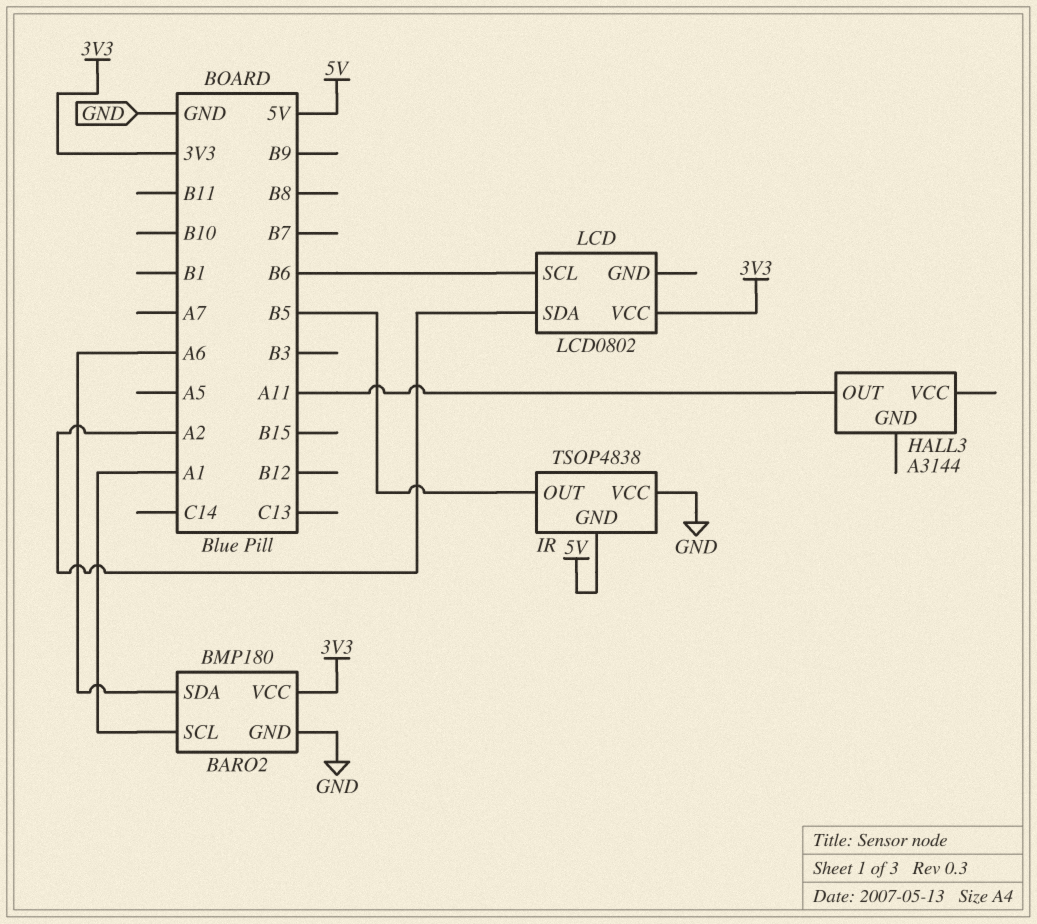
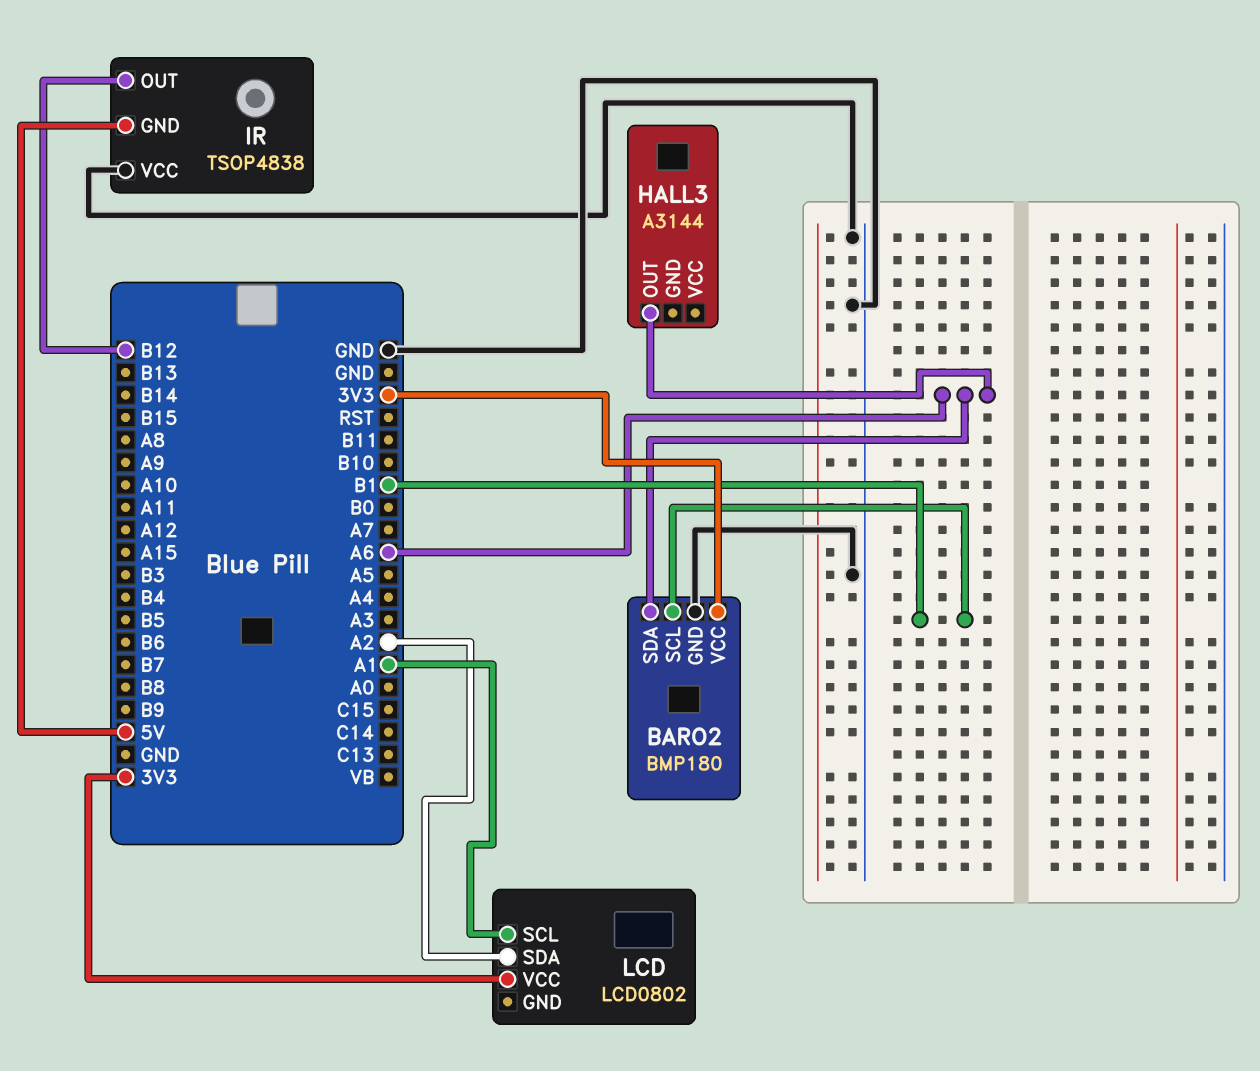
BARO2 pin SCL: A1 -> B1
HALL3 pin OUT: A11 -> A6
IR pin OUT: B5 -> B12
LCD pin SCL: B6 -> A1

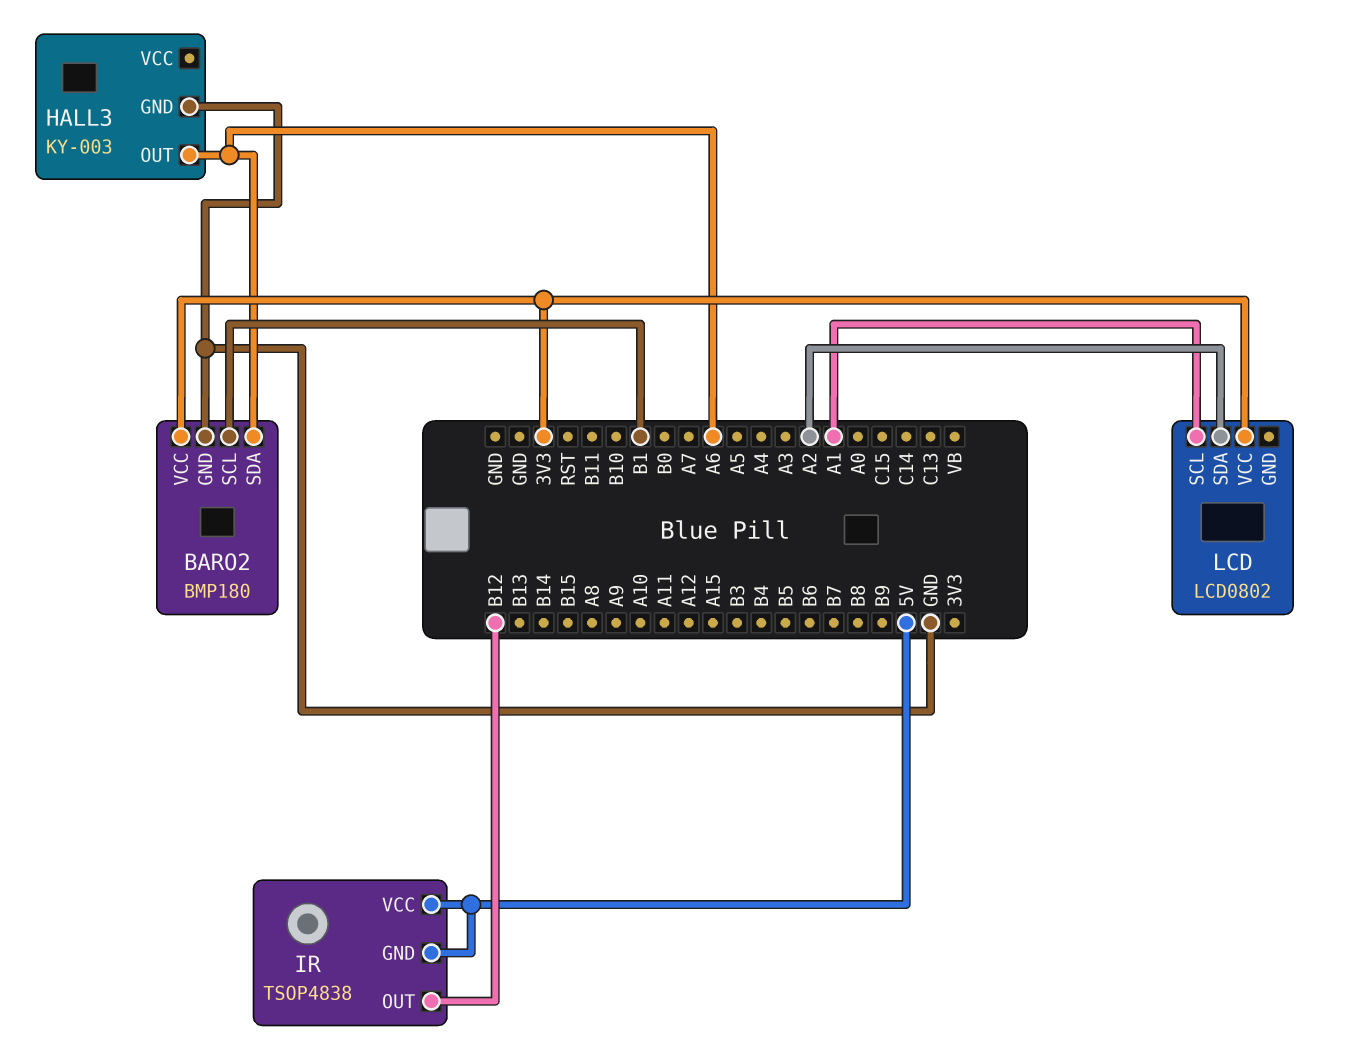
HALL3: A3144 -> KY-003
HALL3 pin GND: none -> GND
IR pin VCC: GND -> 5V

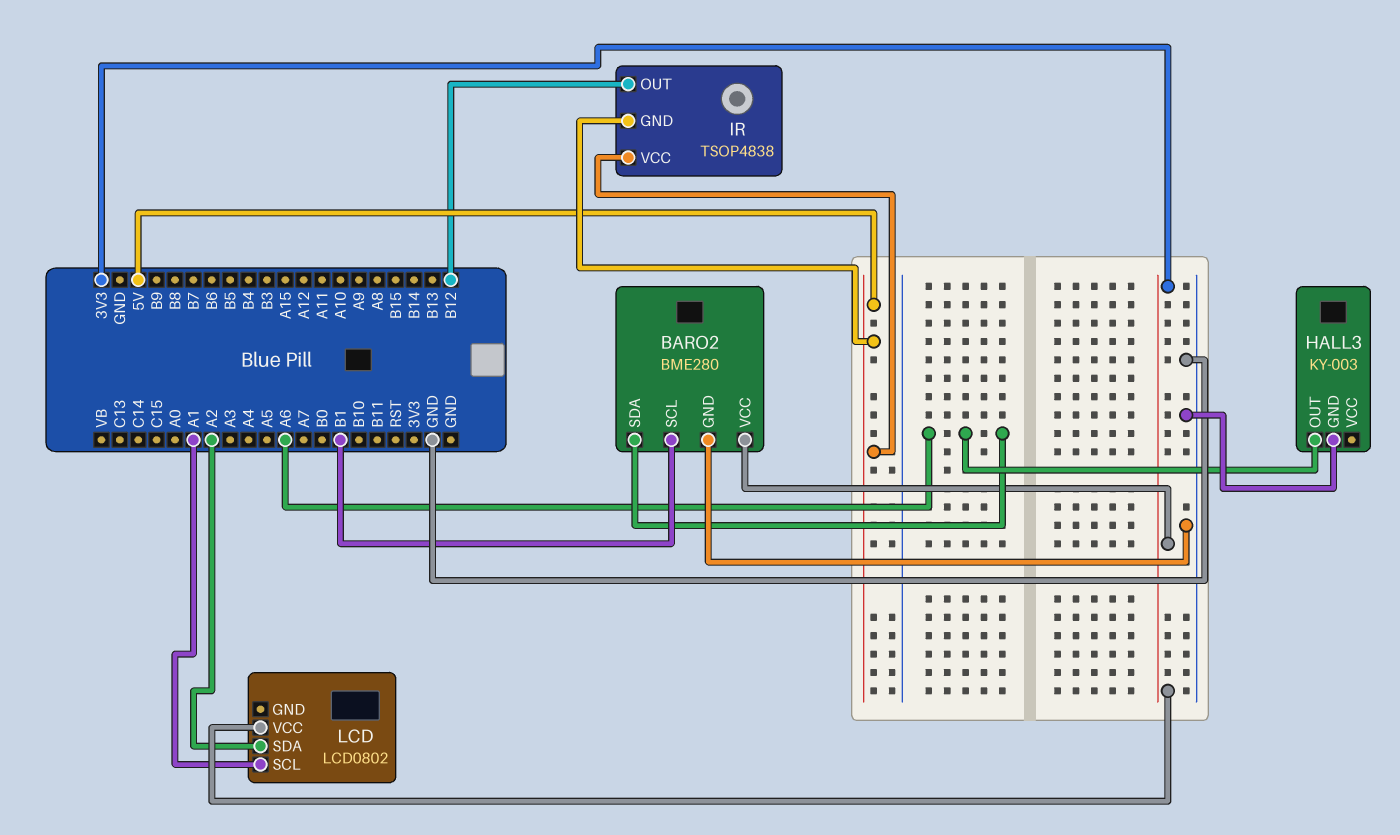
BARO2: BMP180 -> BME280

